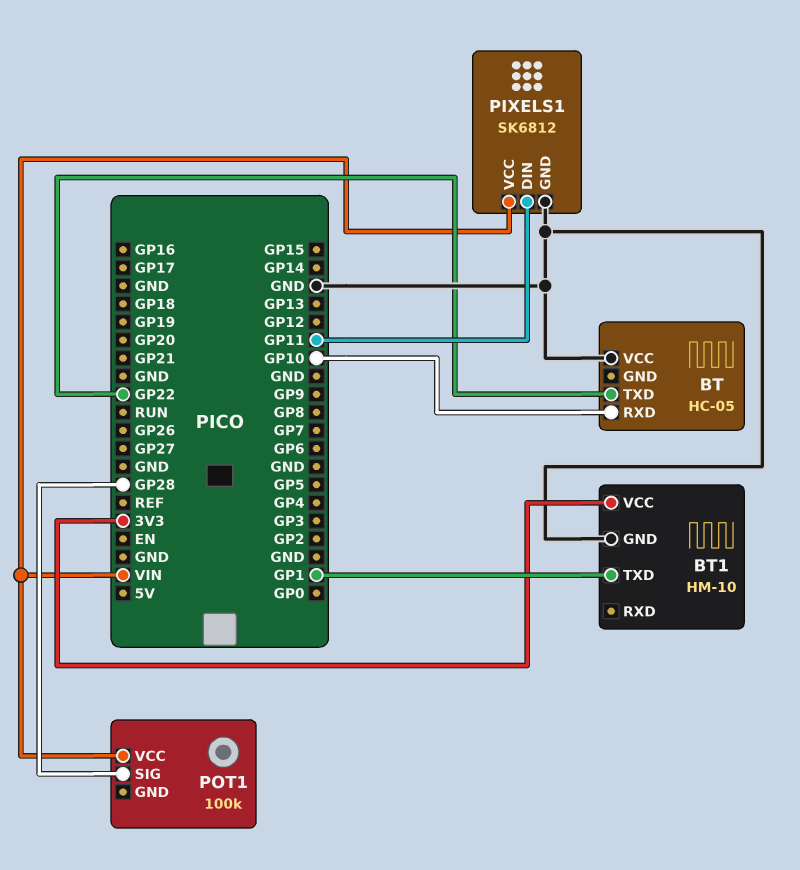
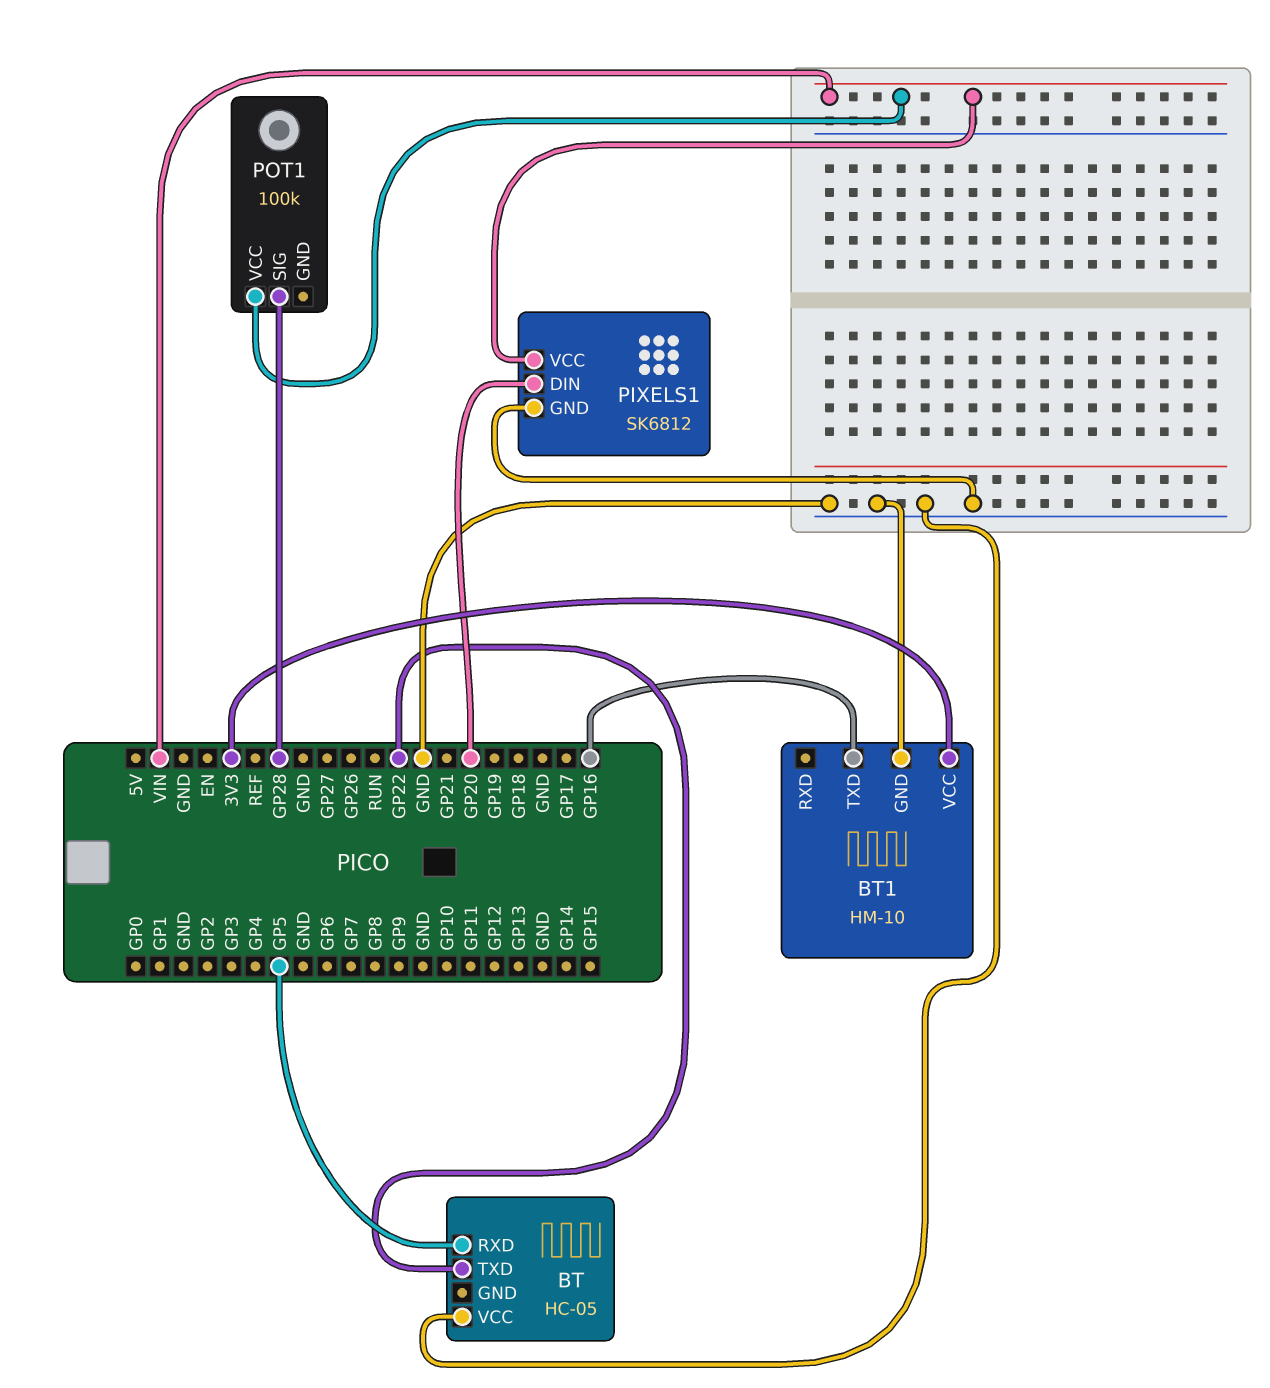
BT pin RXD: GP10 -> GP5
BT1 pin TXD: GP1 -> GP16
PIXELS1 pin DIN: GP11 -> GP20

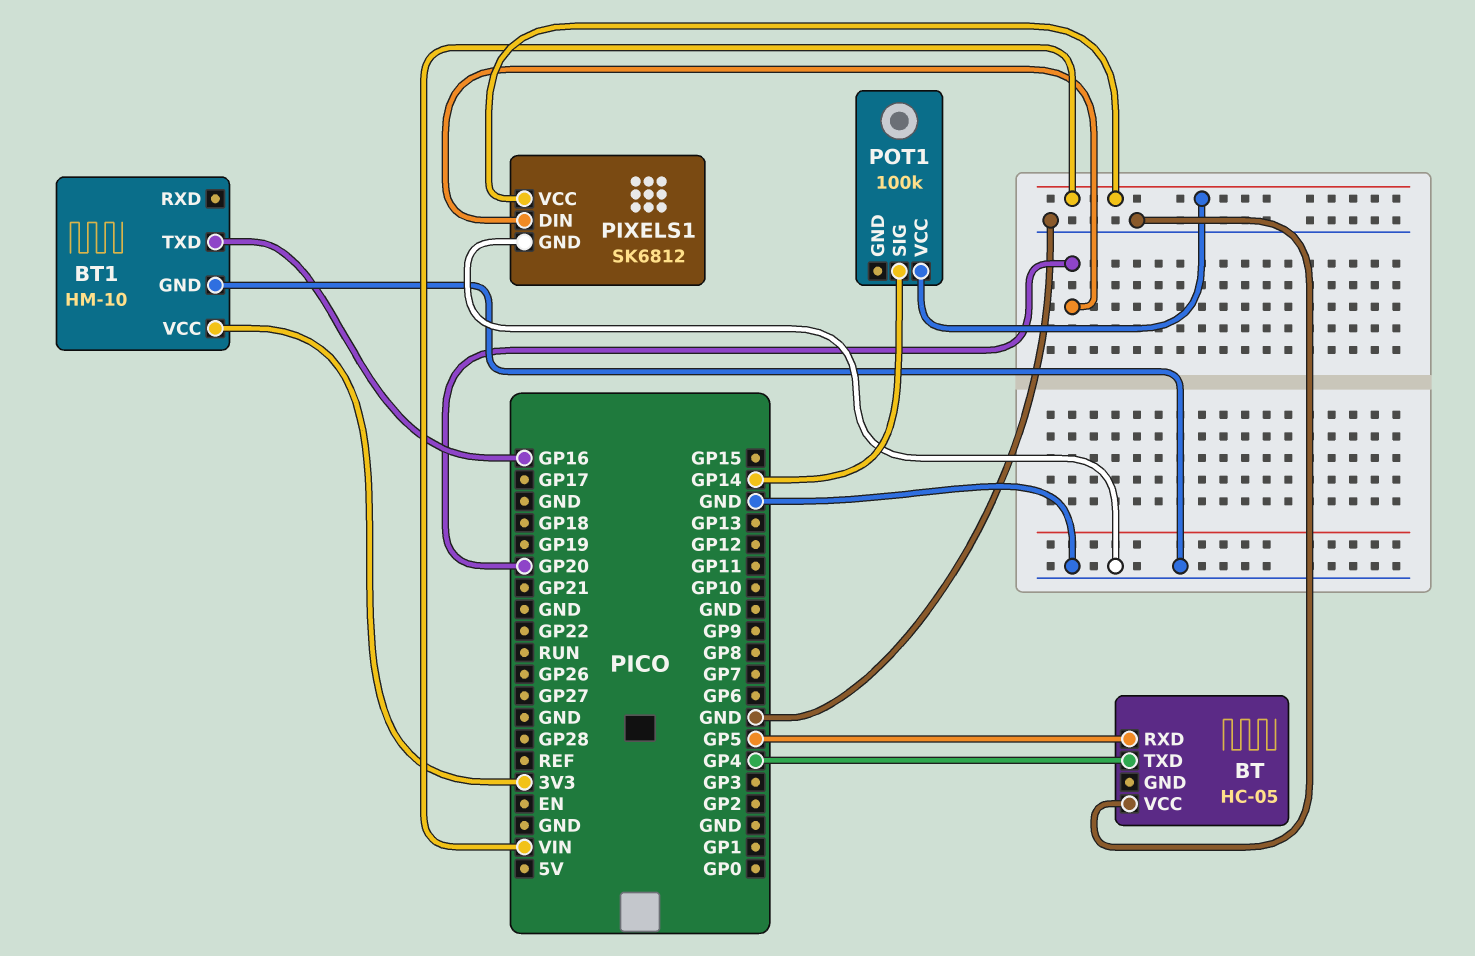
BT pin TXD: GP22 -> GP4
POT1 pin SIG: GP28 -> GP14

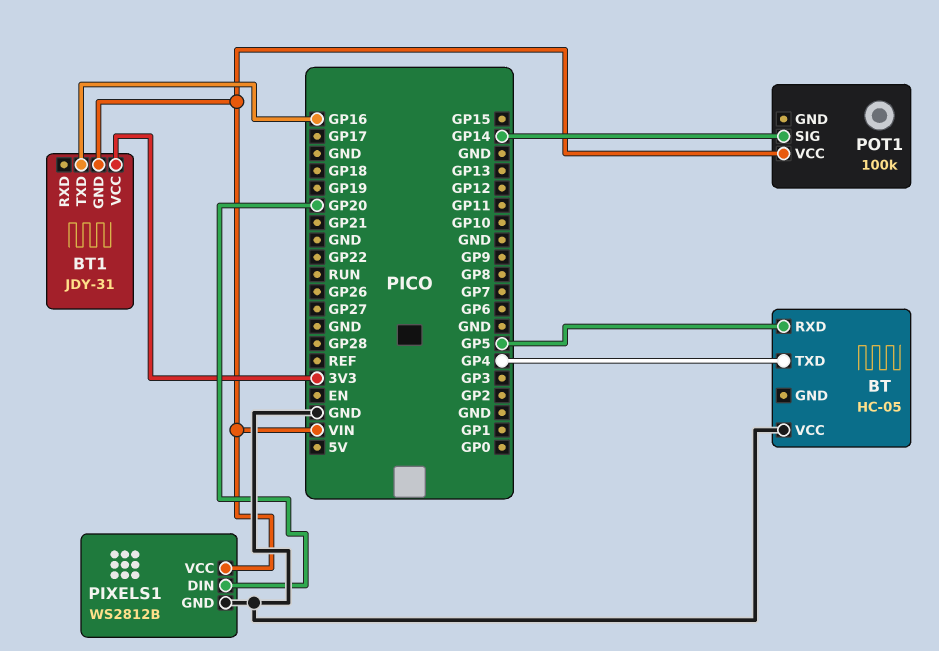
BT1: HM-10 -> JDY-31
BT1 pin GND: GND -> VIN
PIXELS1: SK6812 -> WS2812B

